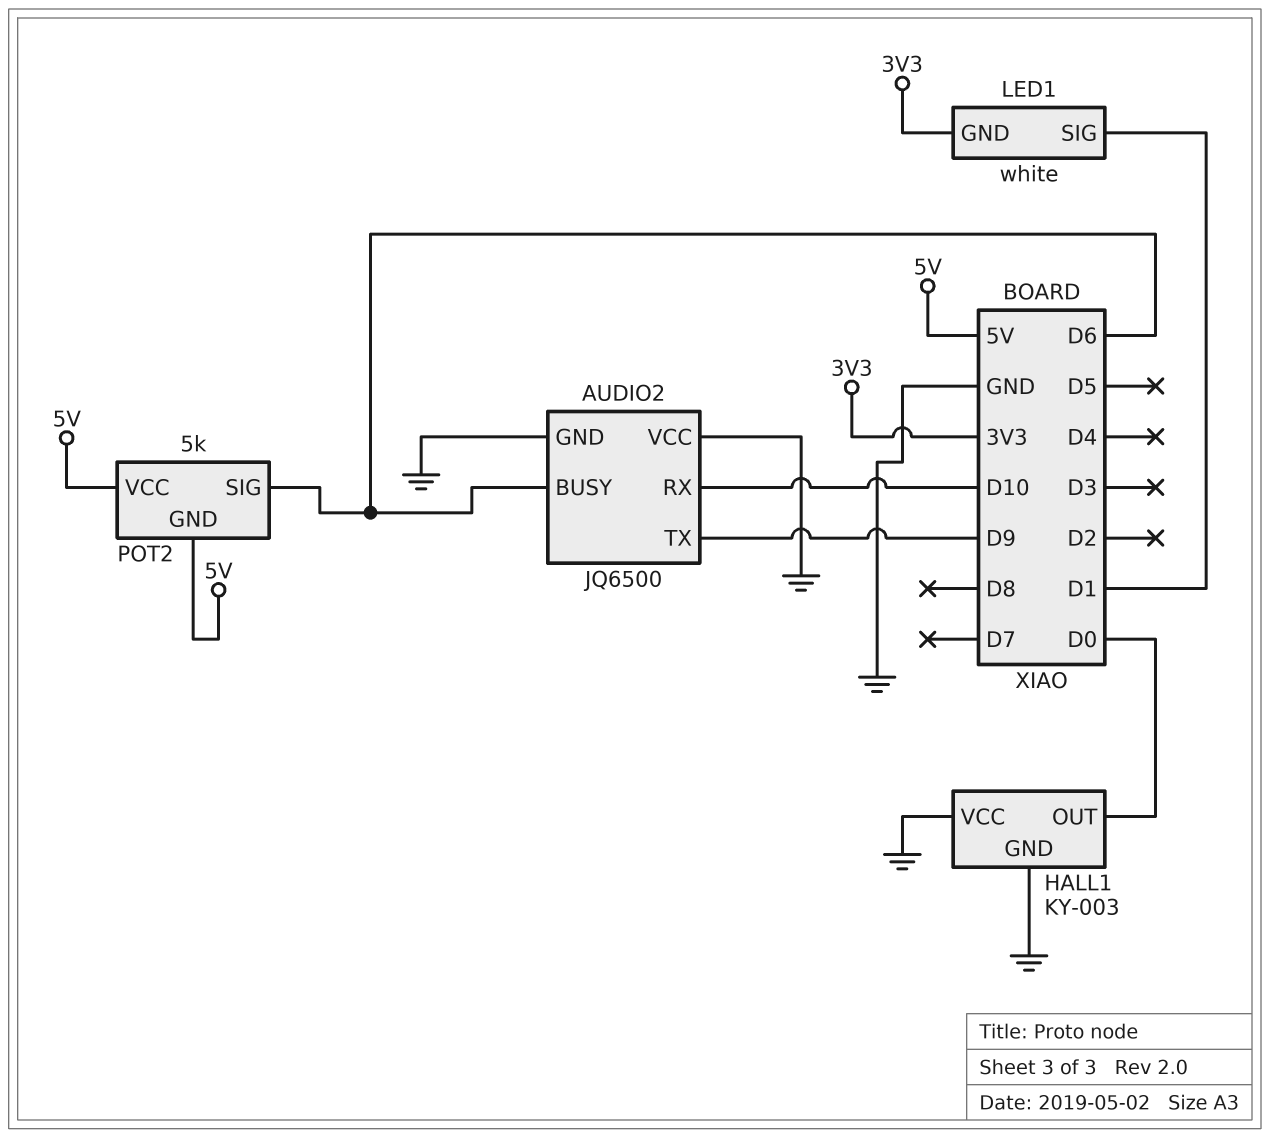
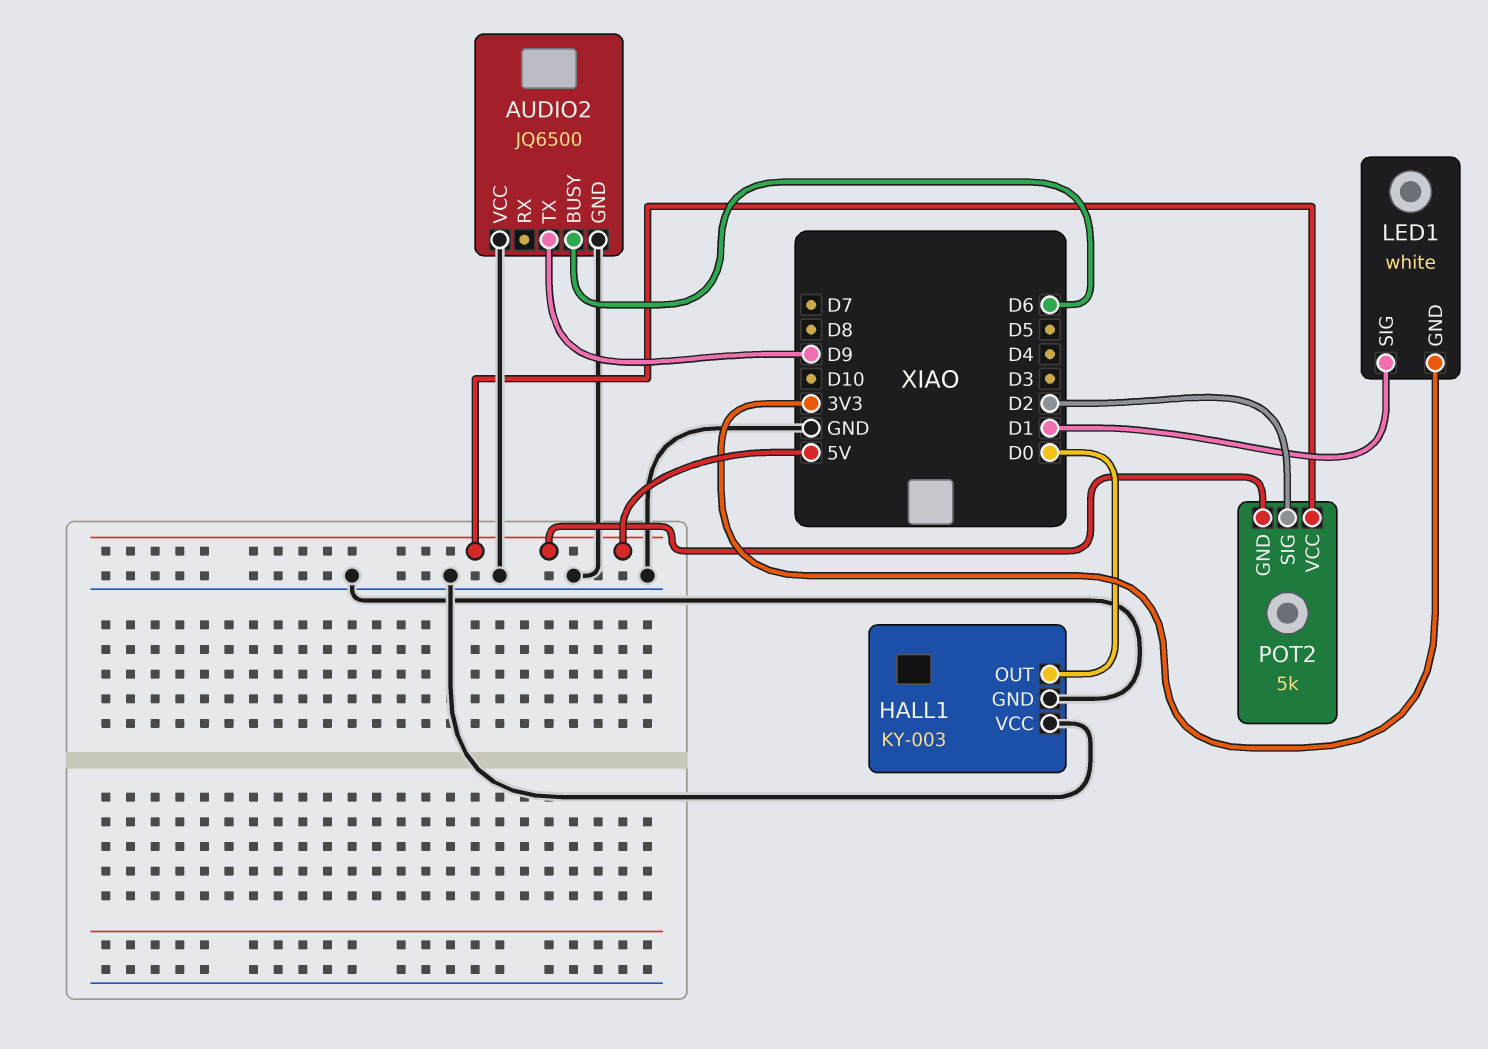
AUDIO2 pin RX: D10 -> none
POT2 pin SIG: D6 -> D2

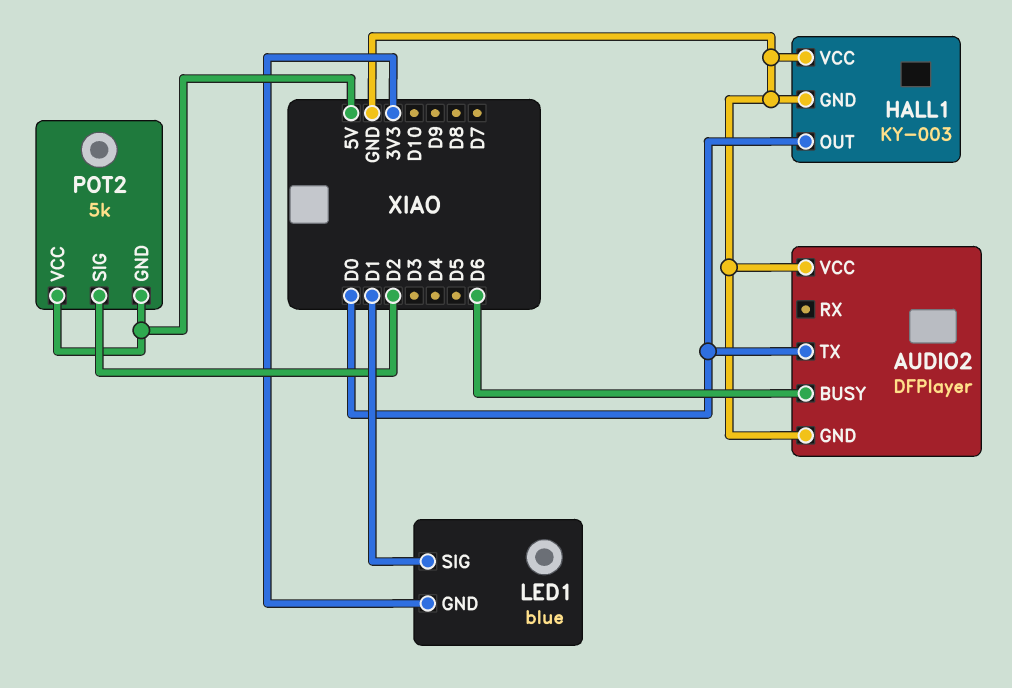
AUDIO2: JQ6500 -> DFPlayer
AUDIO2 pin TX: D9 -> D0
LED1: white -> blue

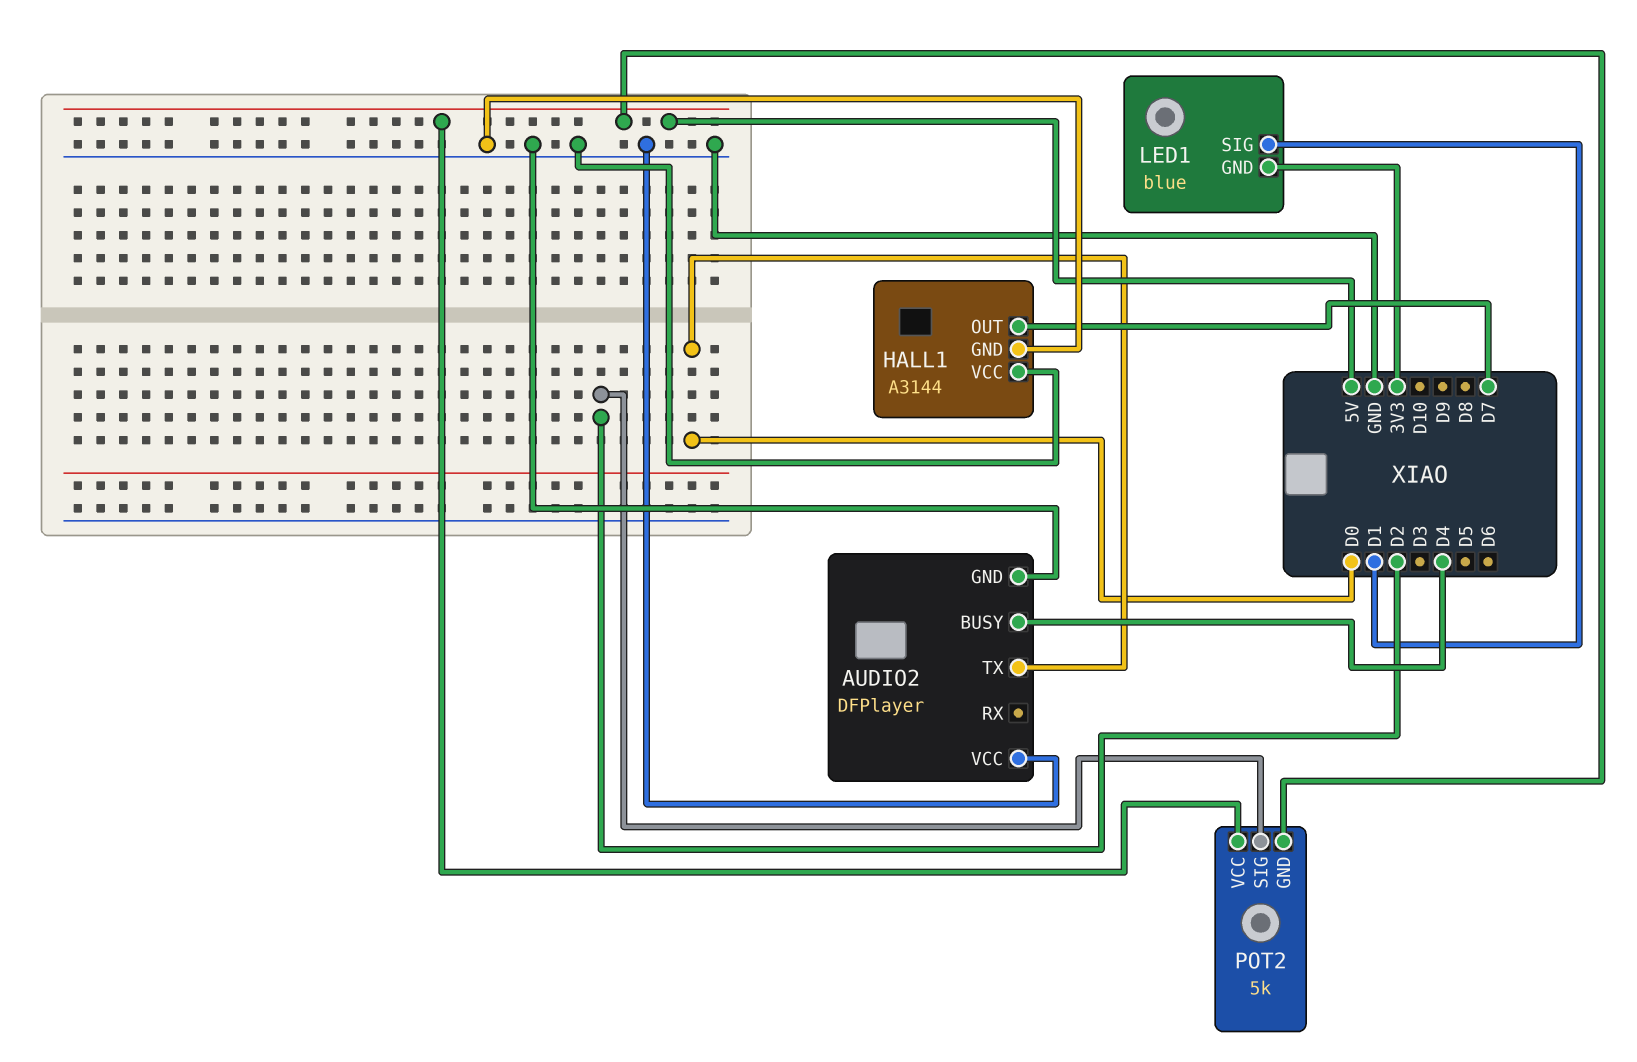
AUDIO2 pin BUSY: D6 -> D4
HALL1: KY-003 -> A3144
HALL1 pin OUT: D0 -> D7

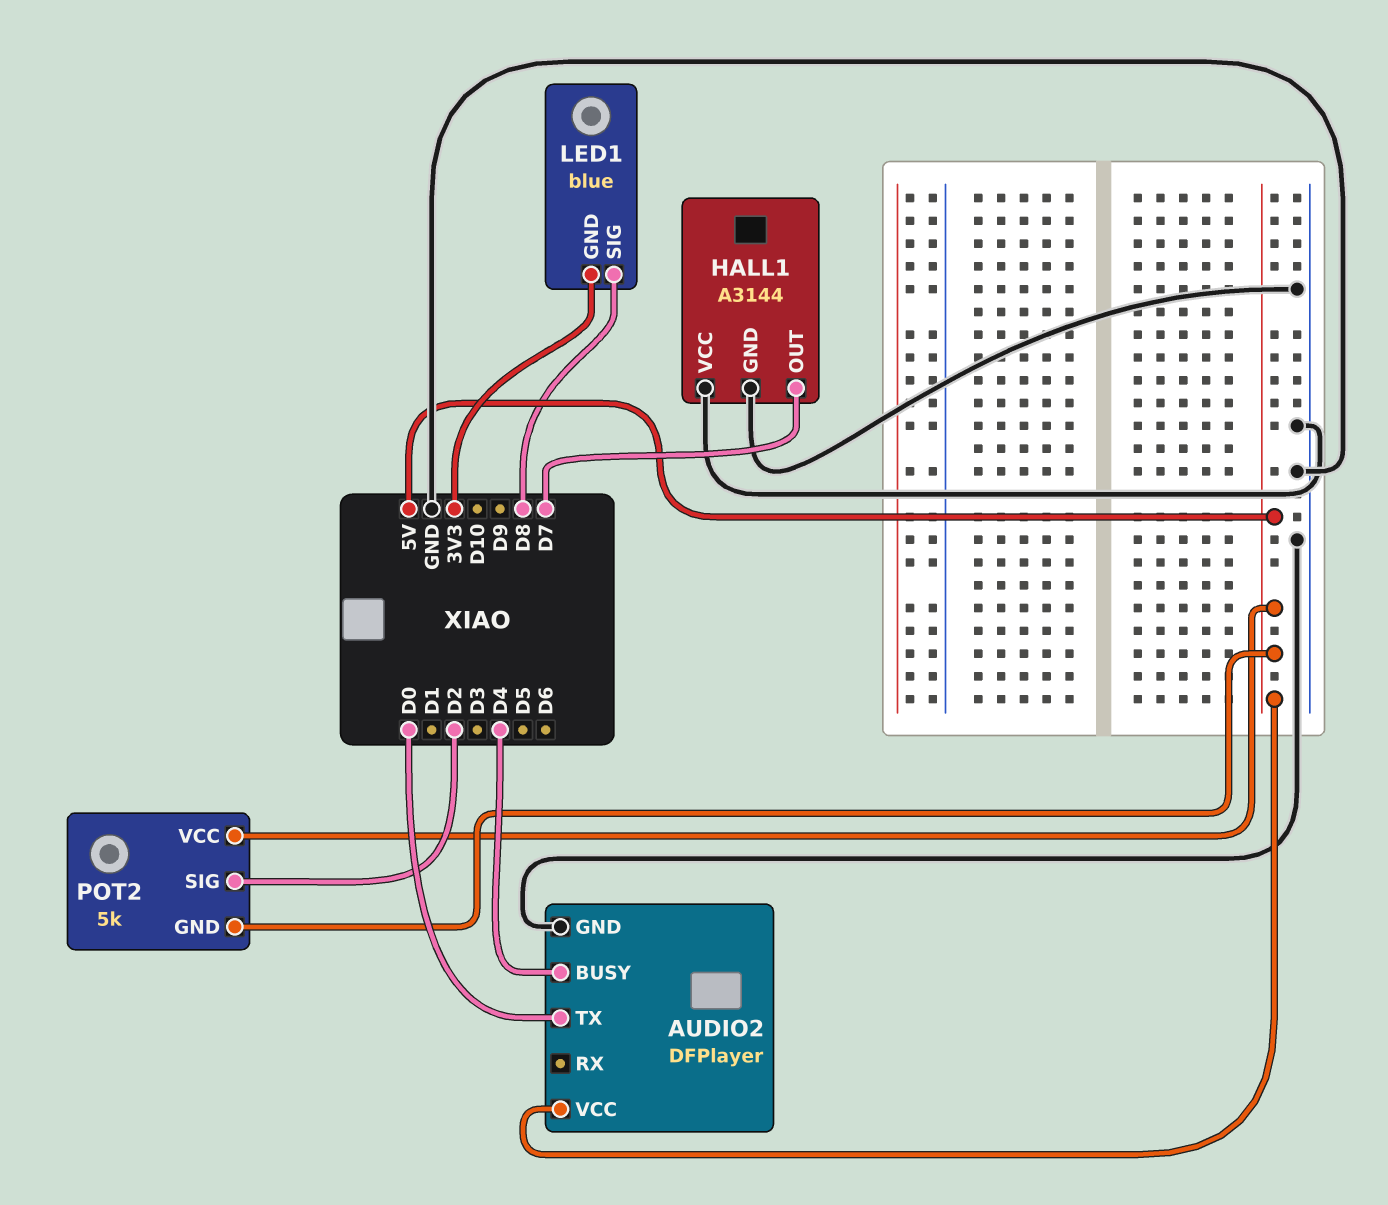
AUDIO2 pin VCC: GND -> 5V
LED1 pin SIG: D1 -> D8

